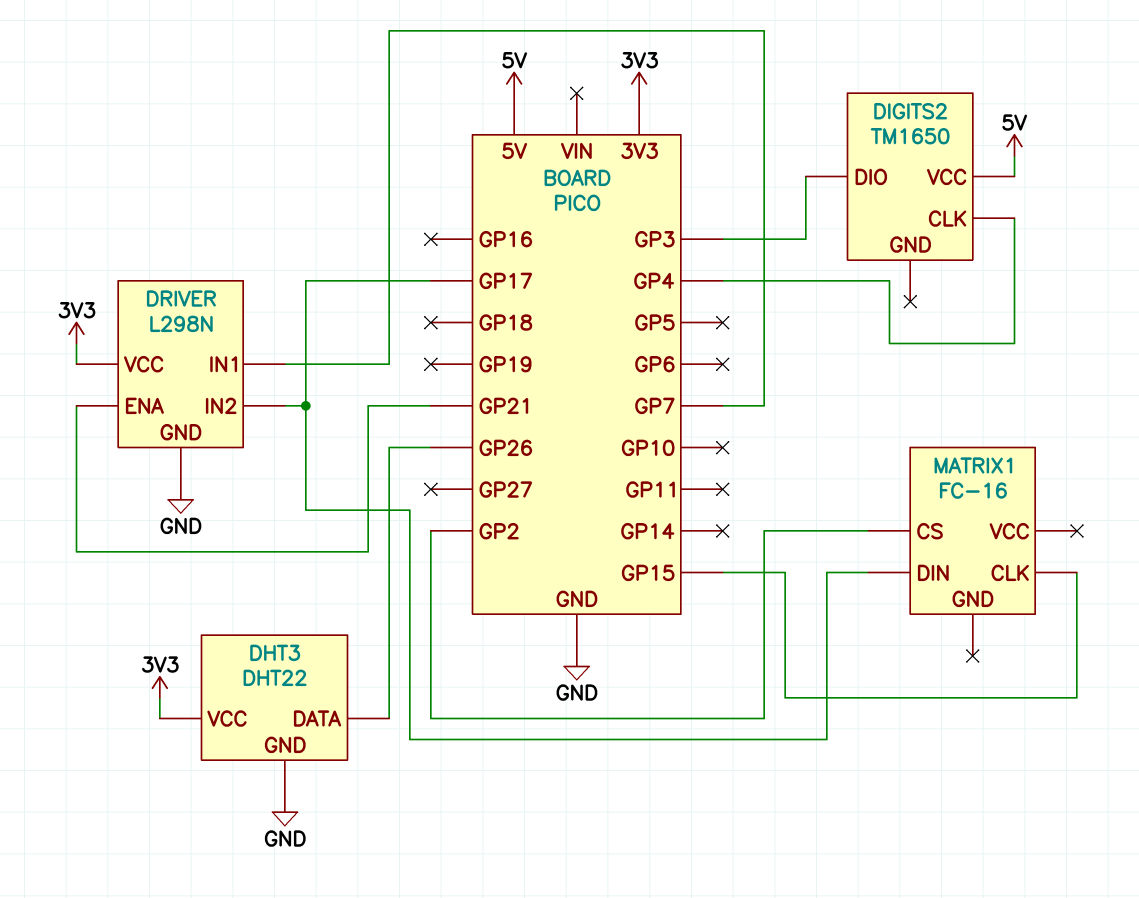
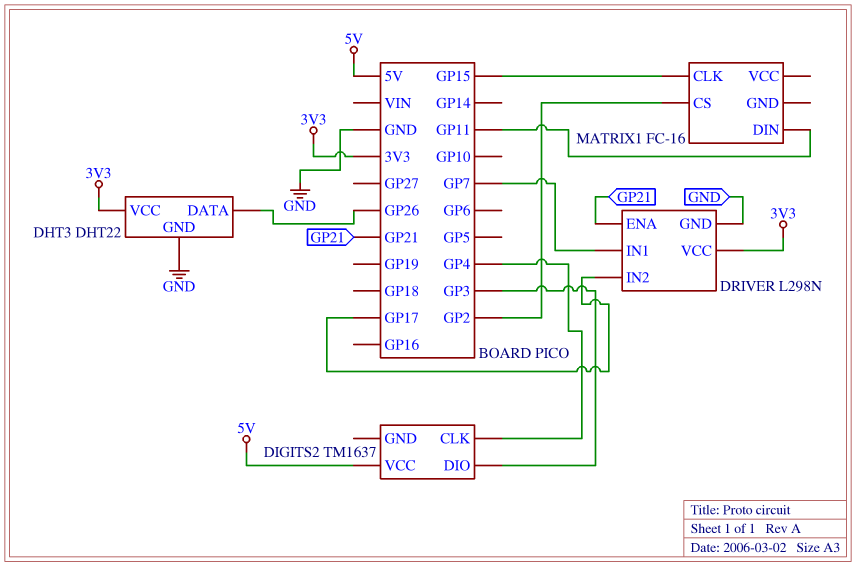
DIGITS2: TM1650 -> TM1637
MATRIX1 pin DIN: GP17 -> GP11

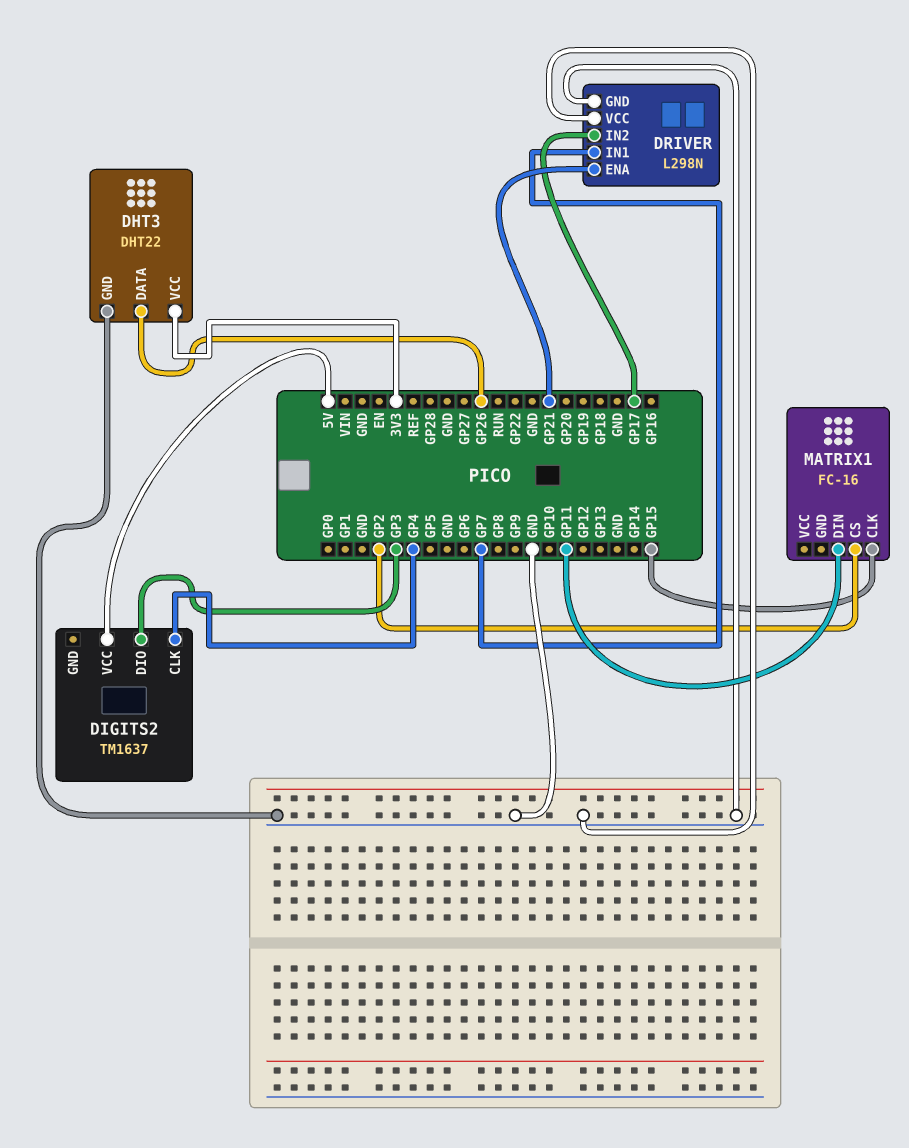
DRIVER pin VCC: 3V3 -> GND

